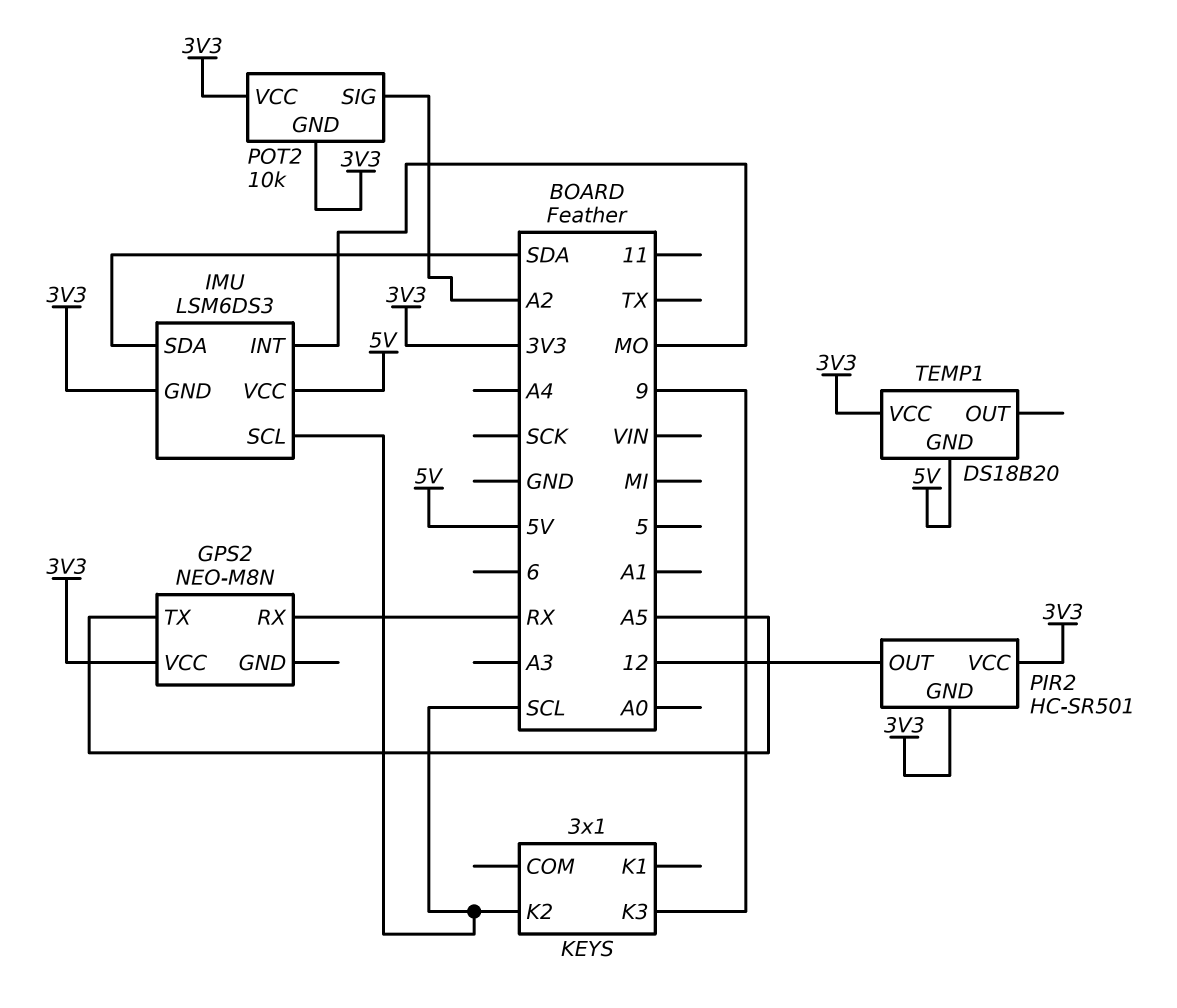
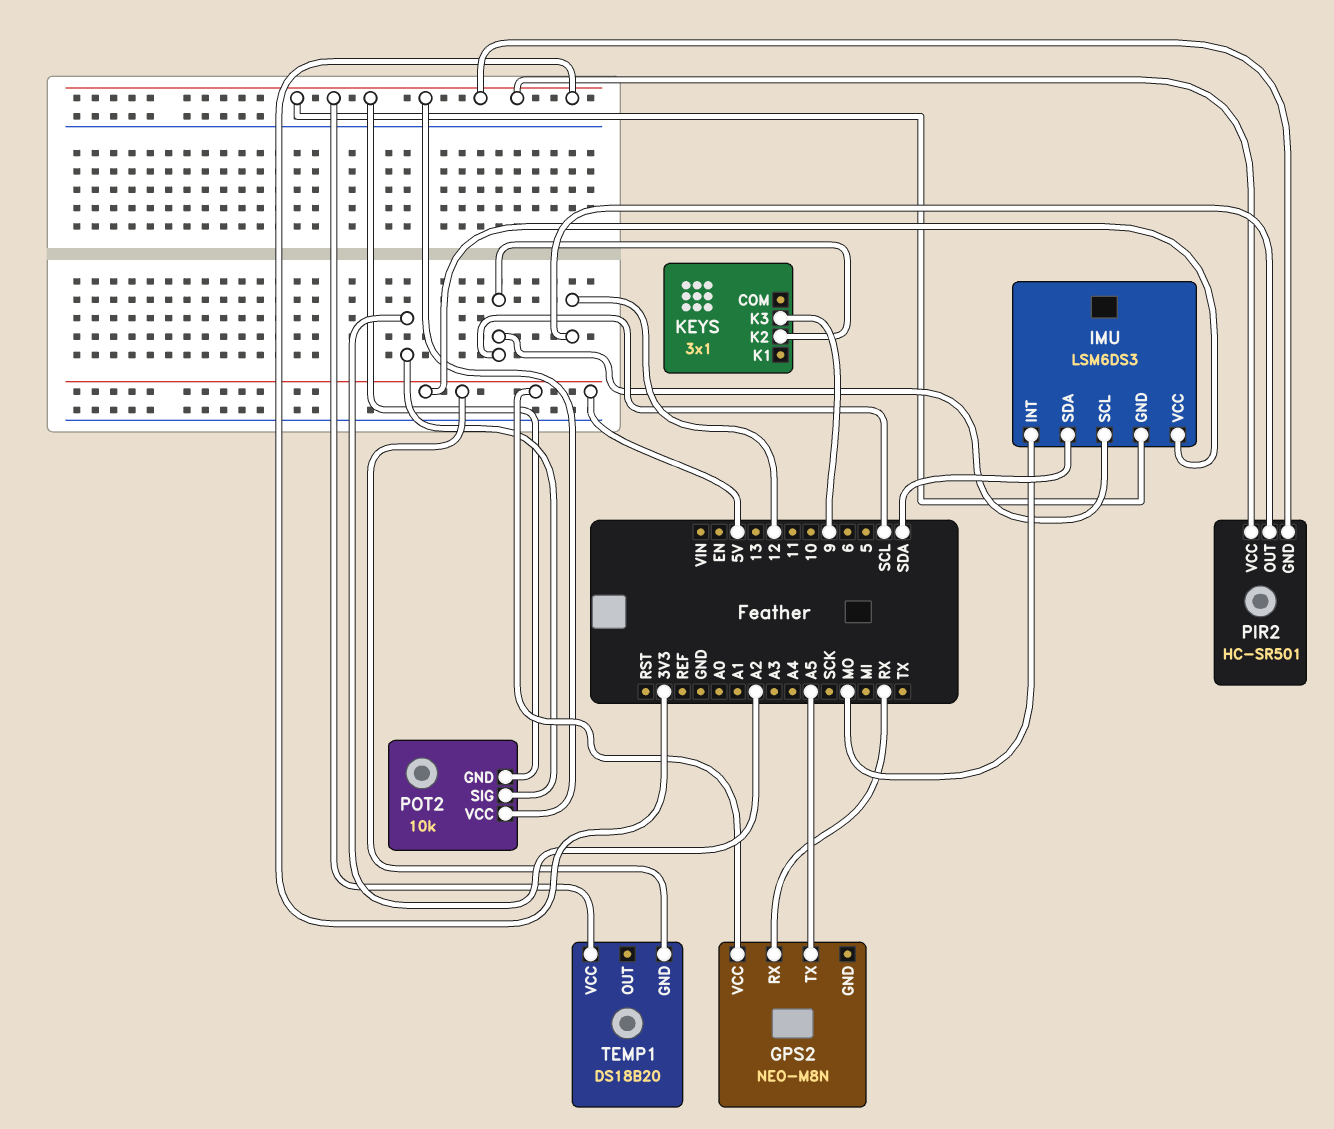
GPS2 pin VCC: 3V3 -> 5V

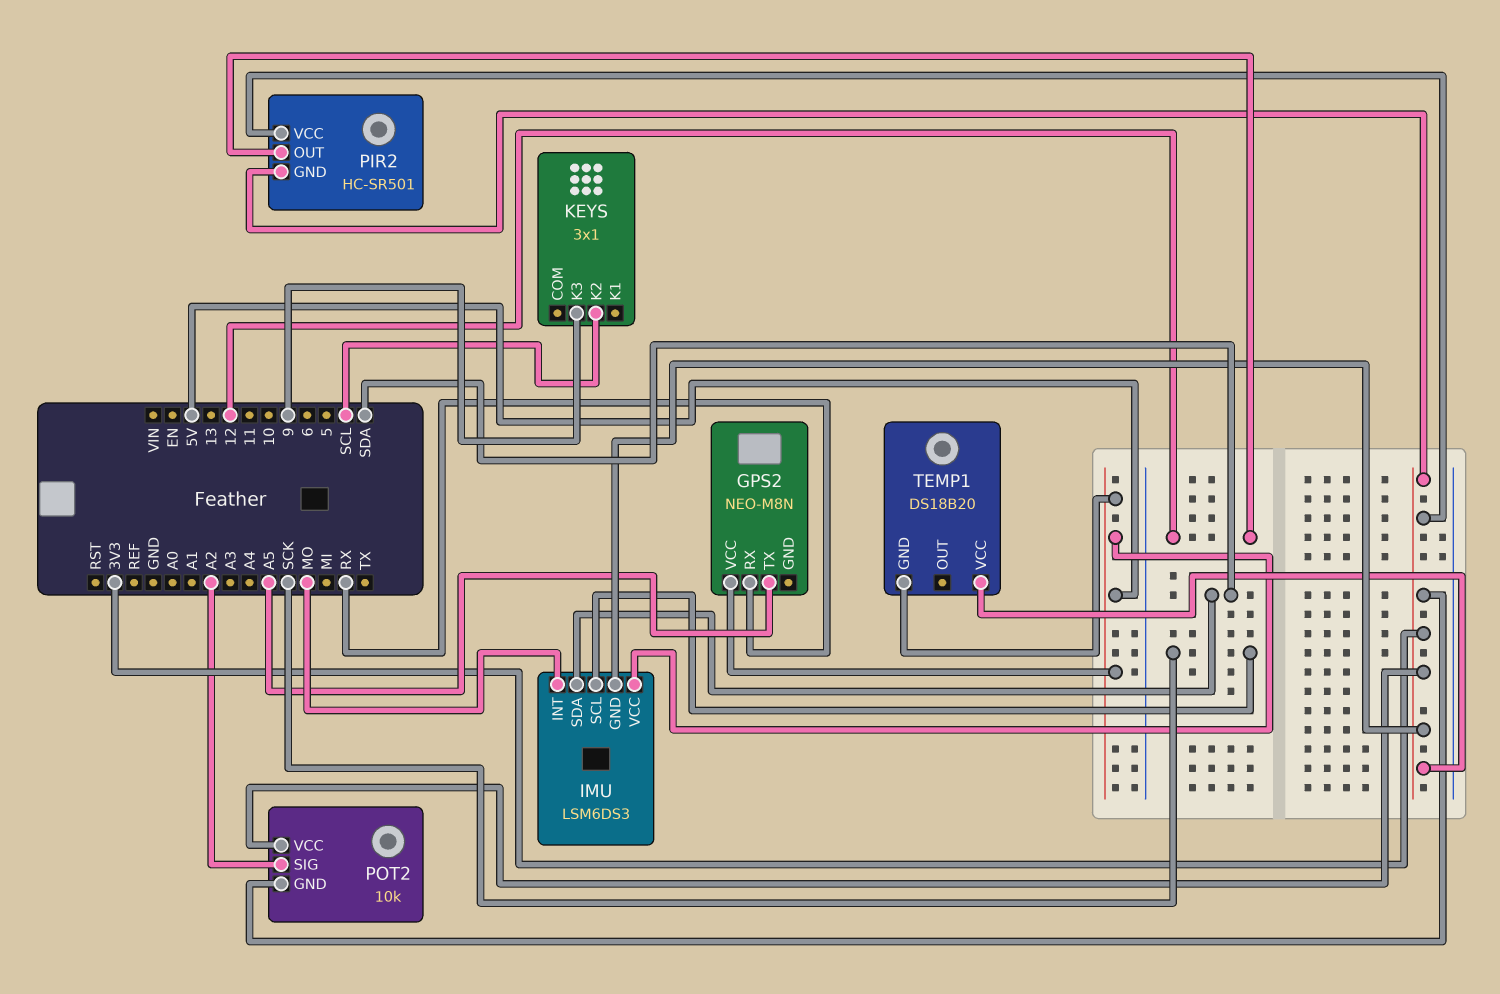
IMU pin SCL: SCL -> SCK

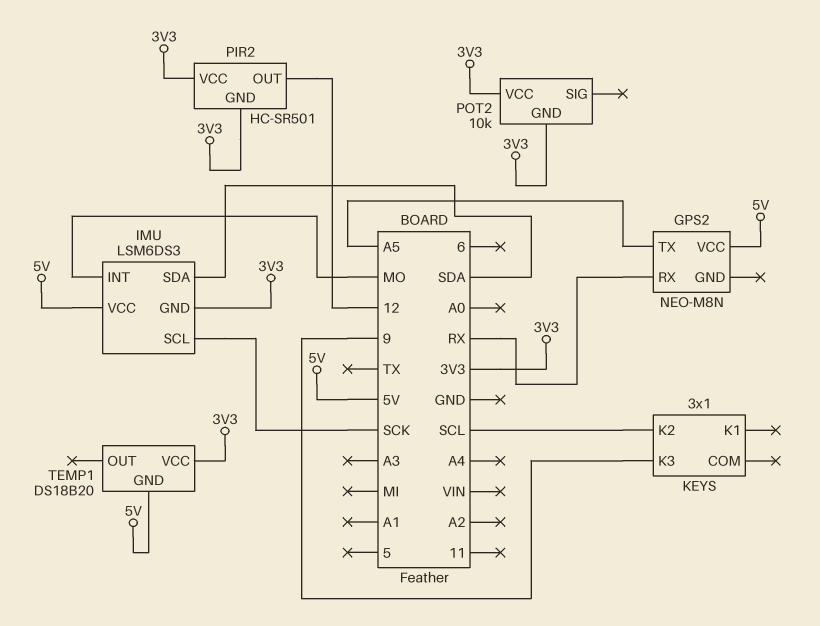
POT2 pin SIG: A2 -> none

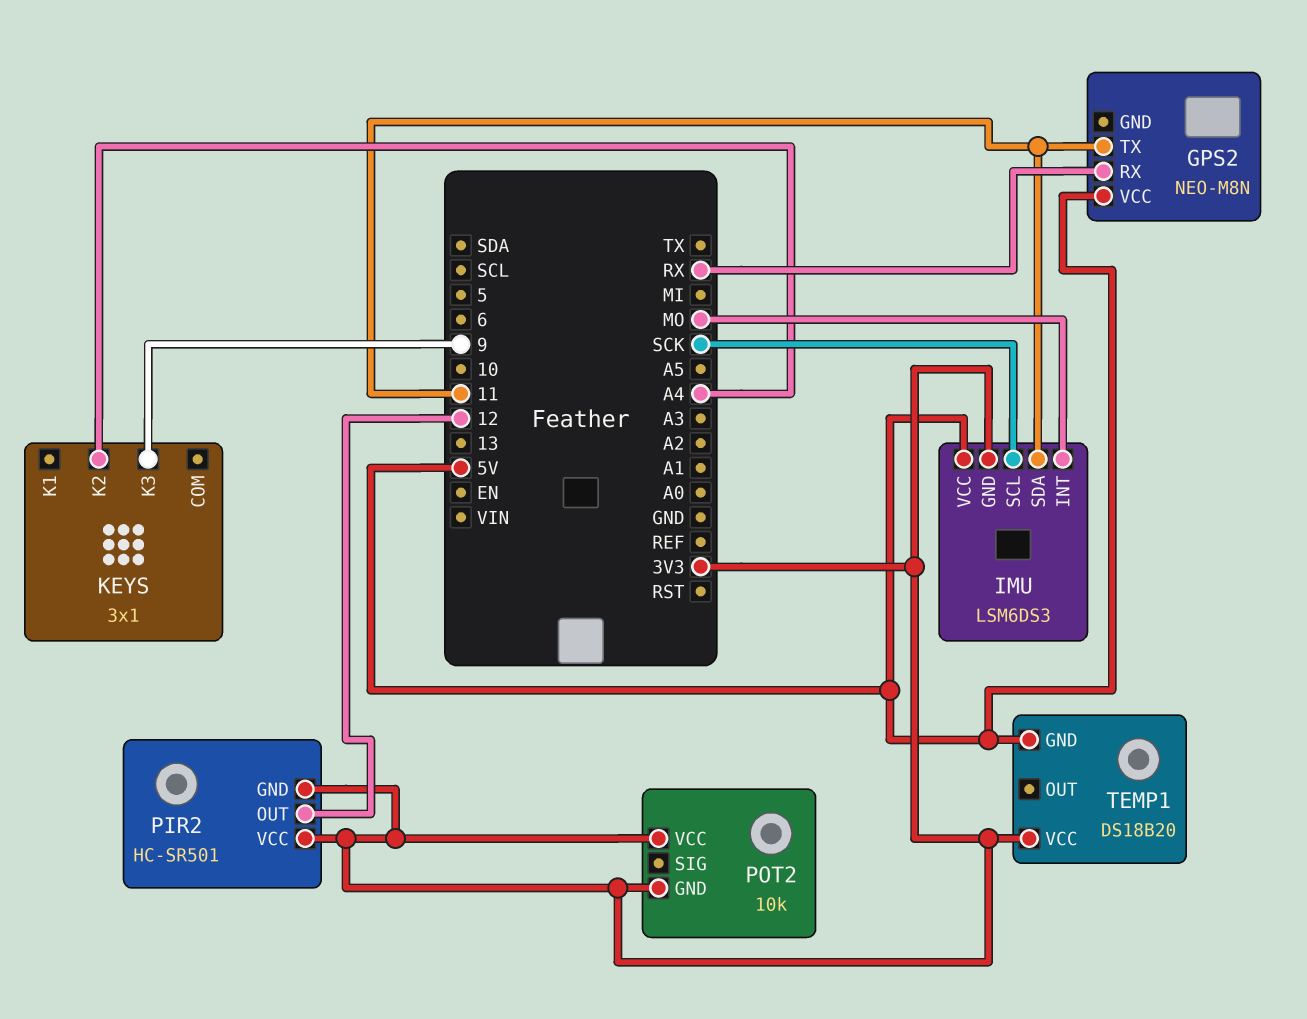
GPS2 pin TX: A5 -> 11
IMU pin SDA: SDA -> 11
KEYS pin K2: SCL -> A4

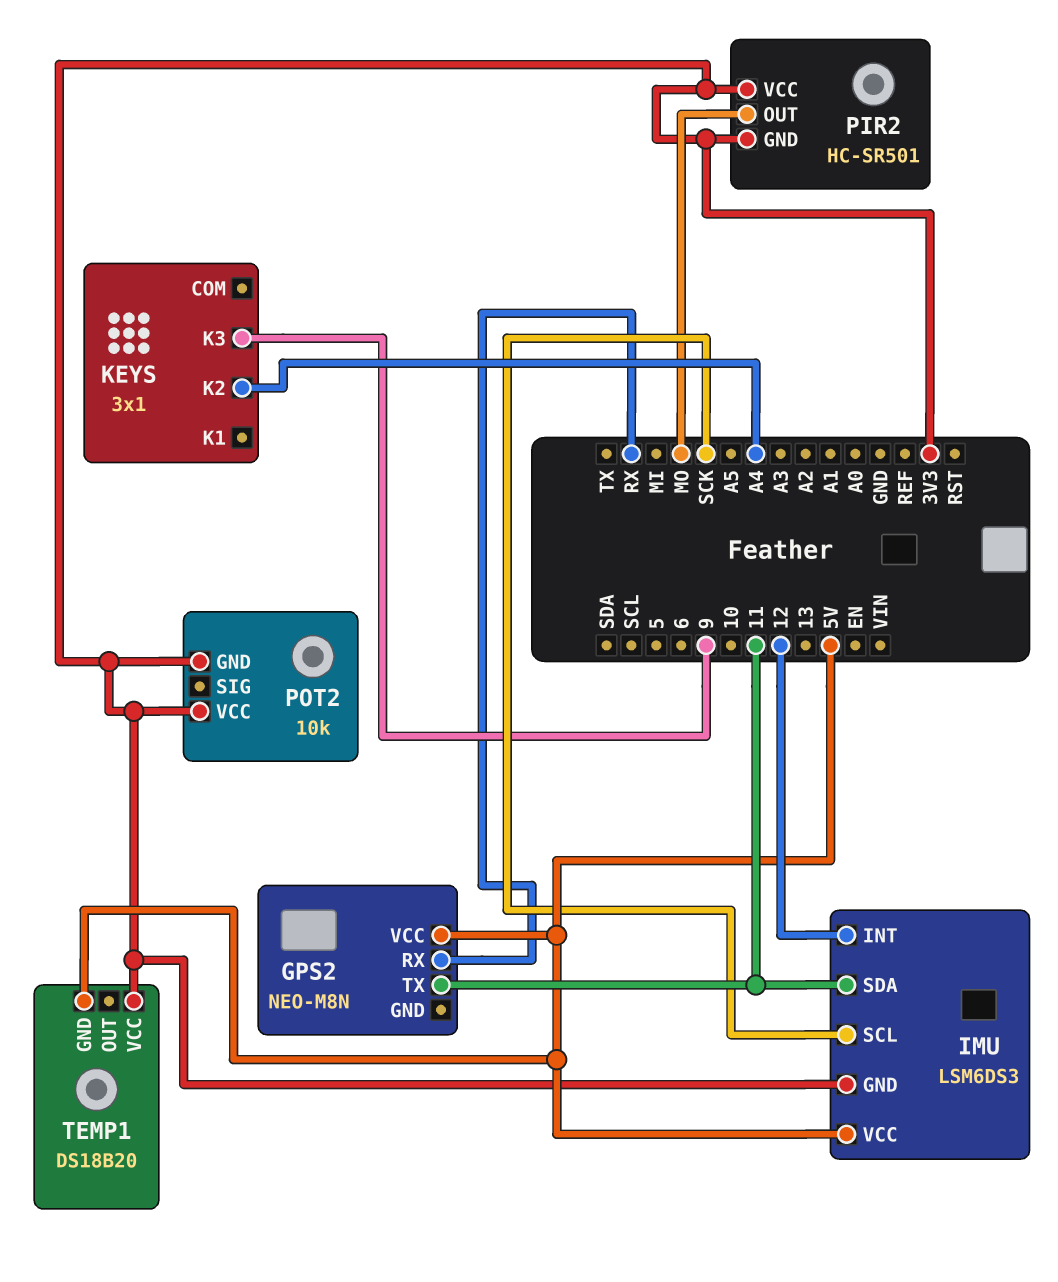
IMU pin INT: MO -> 12
PIR2 pin OUT: 12 -> MO

